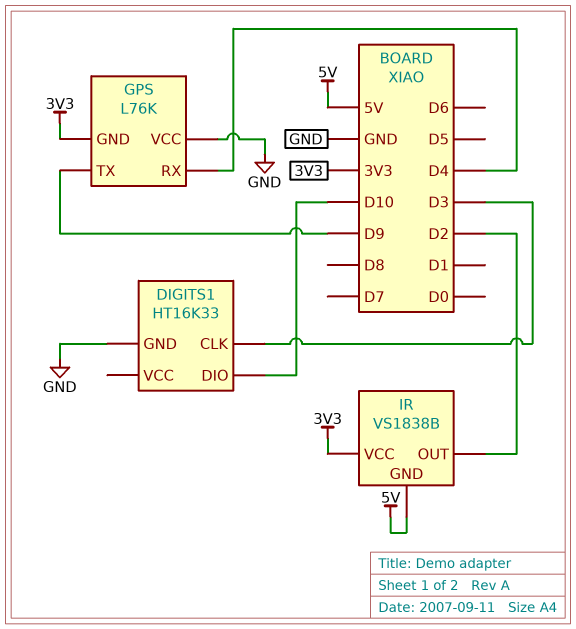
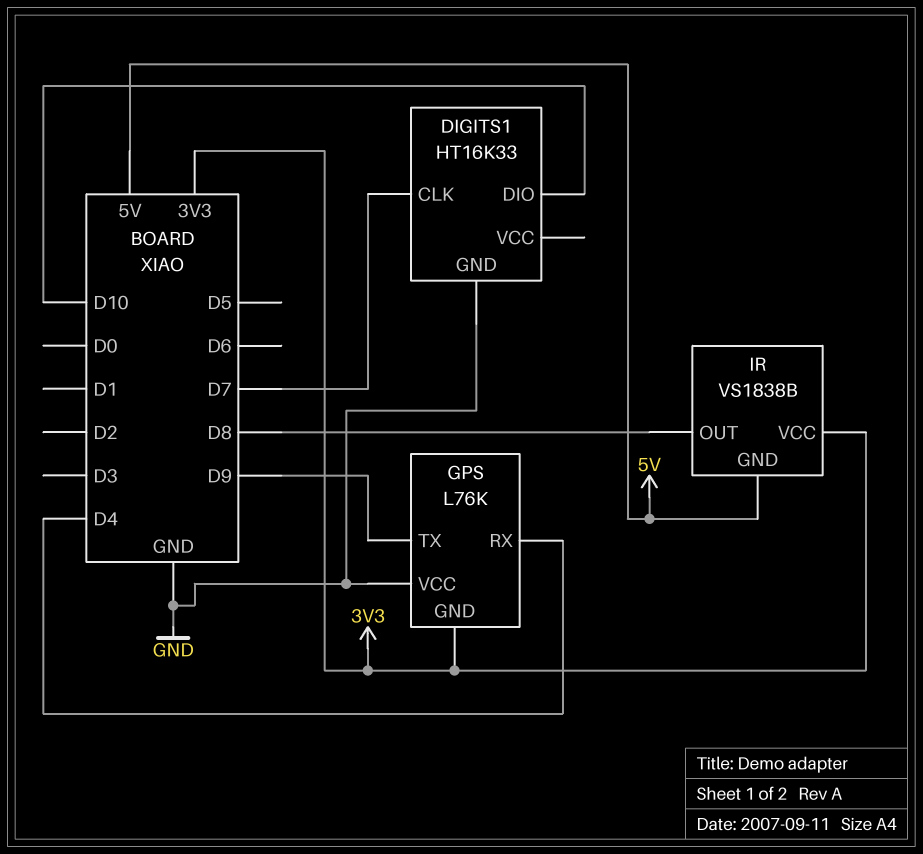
DIGITS1 pin CLK: D3 -> D7
IR pin OUT: D2 -> D8

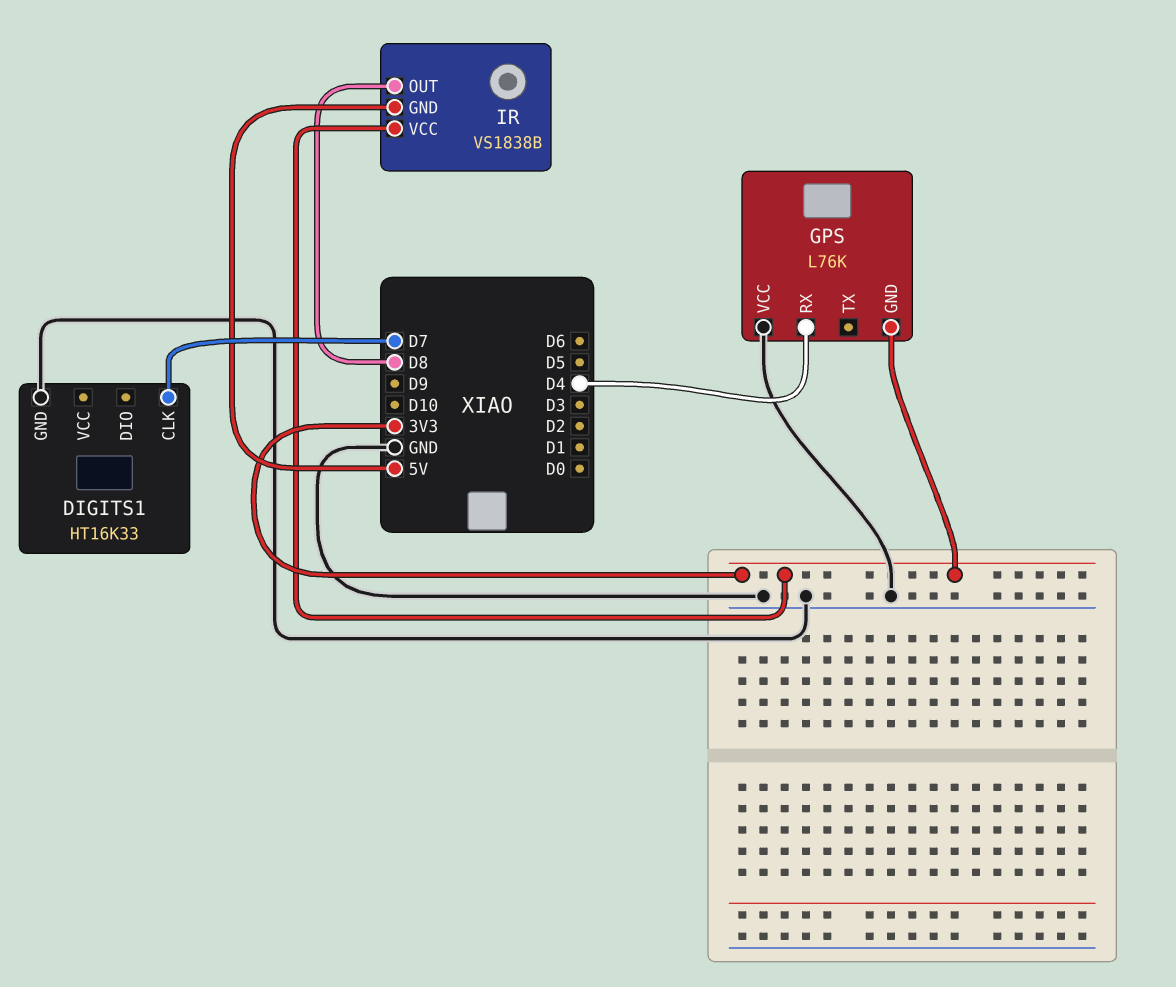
DIGITS1 pin DIO: D10 -> none
GPS pin TX: D9 -> none

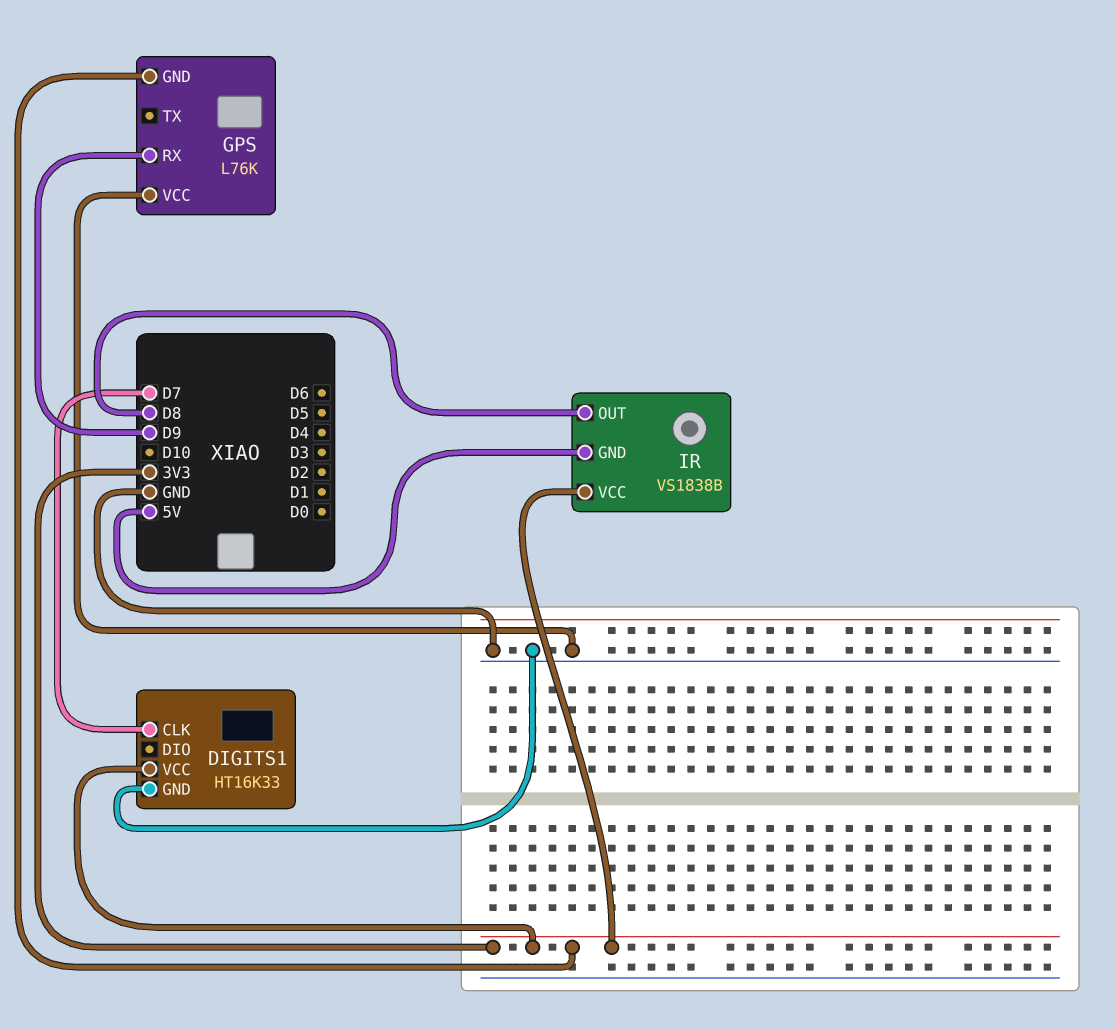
DIGITS1 pin VCC: none -> 3V3
GPS pin RX: D4 -> D9

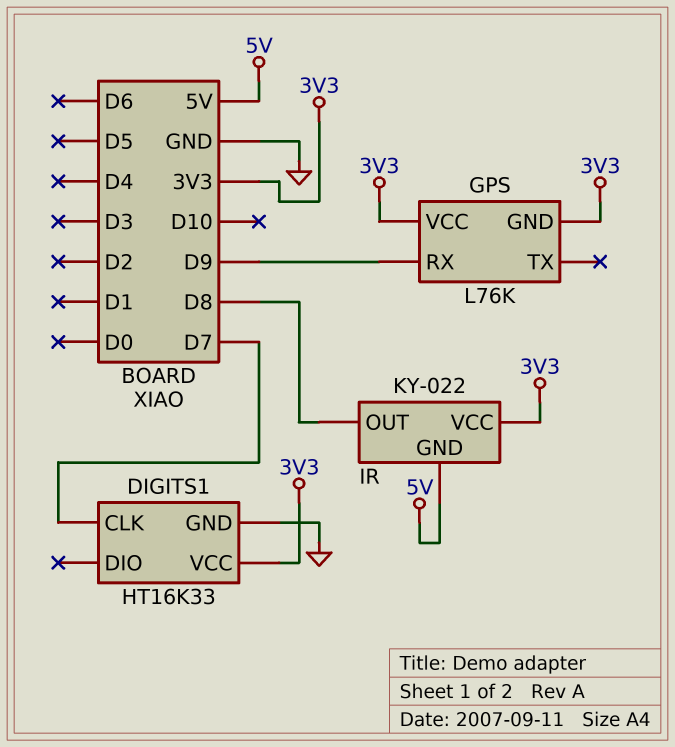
GPS pin VCC: GND -> 3V3
IR: VS1838B -> KY-022

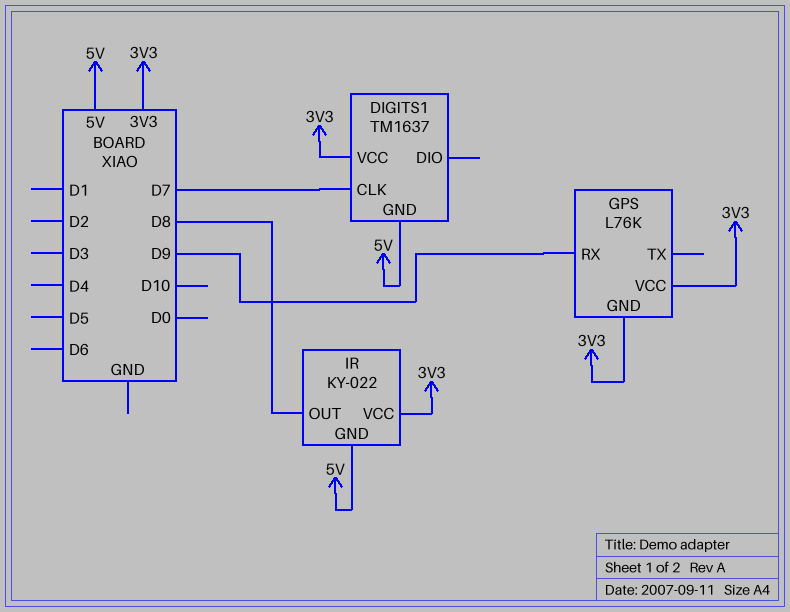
DIGITS1: HT16K33 -> TM1637
DIGITS1 pin GND: GND -> 5V

